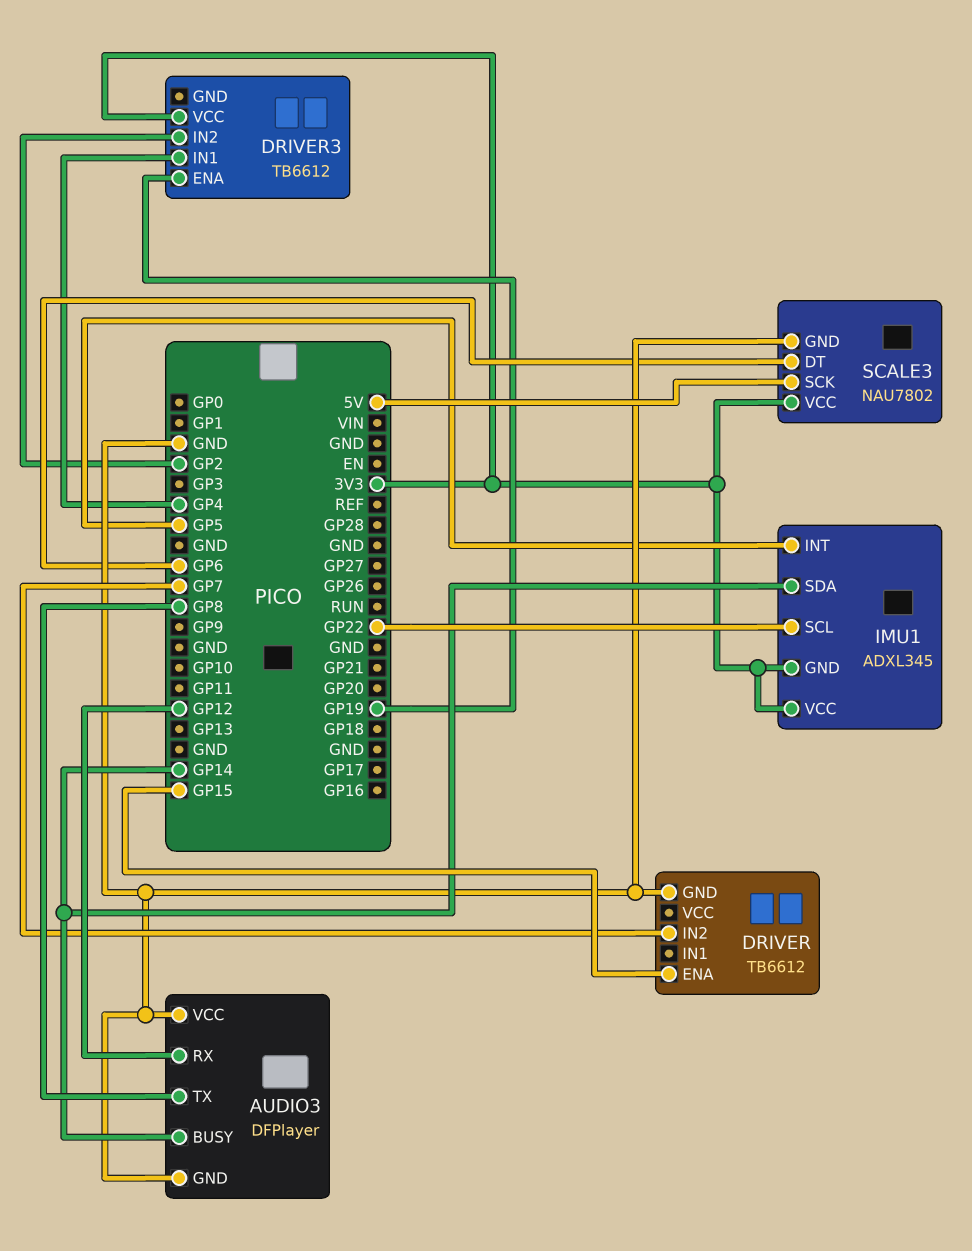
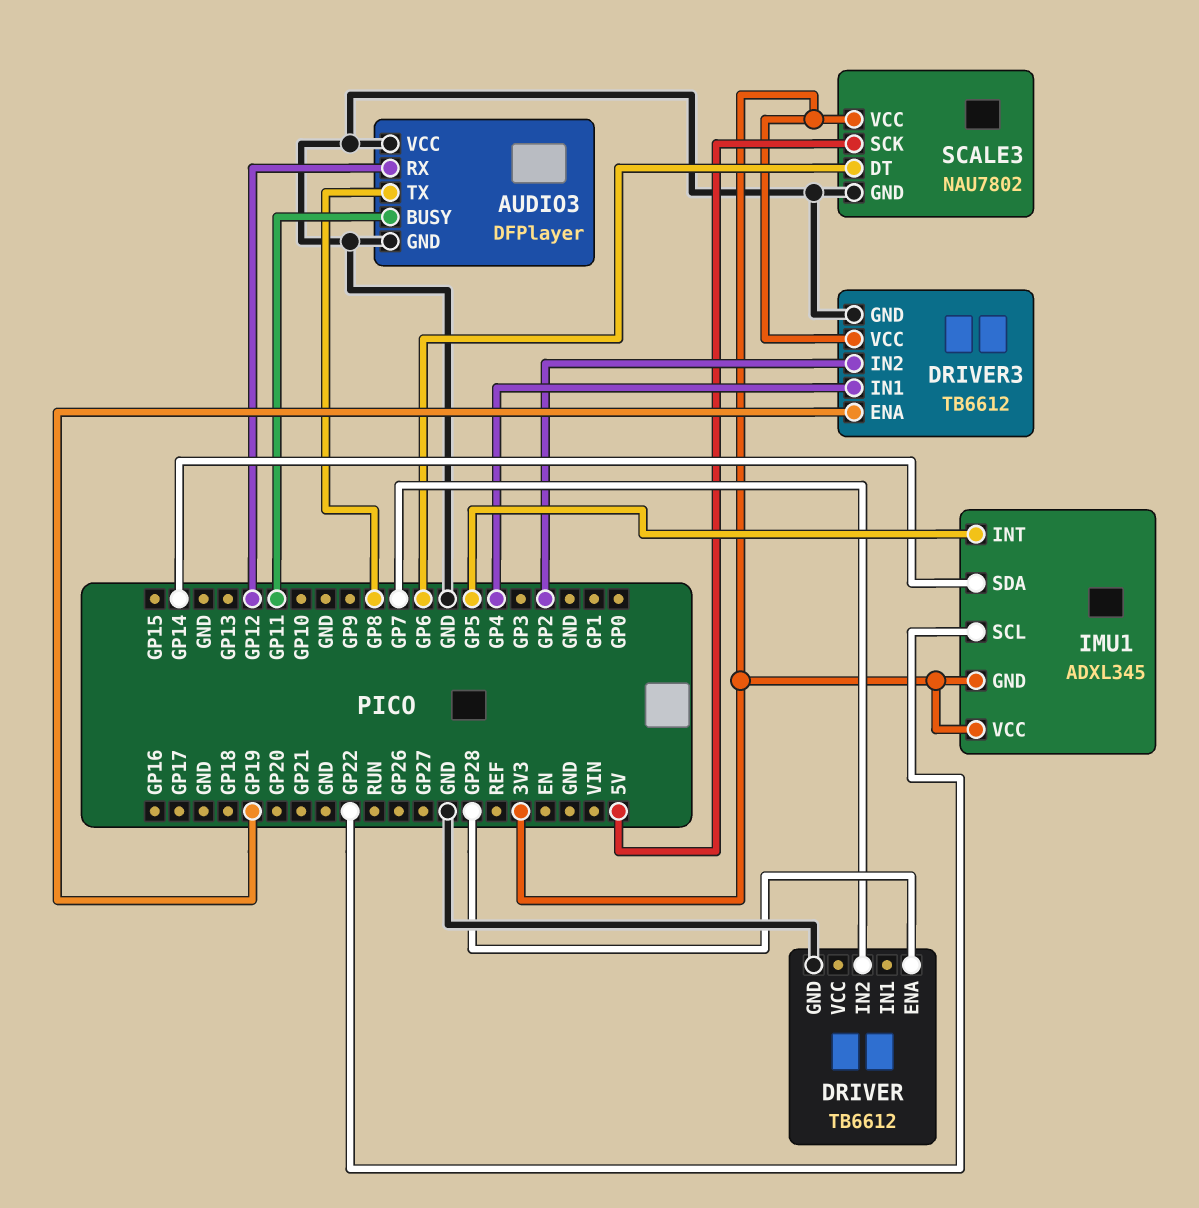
AUDIO3 pin BUSY: GP14 -> GP11
DRIVER pin ENA: GP15 -> GP28
DRIVER3 pin GND: none -> GND

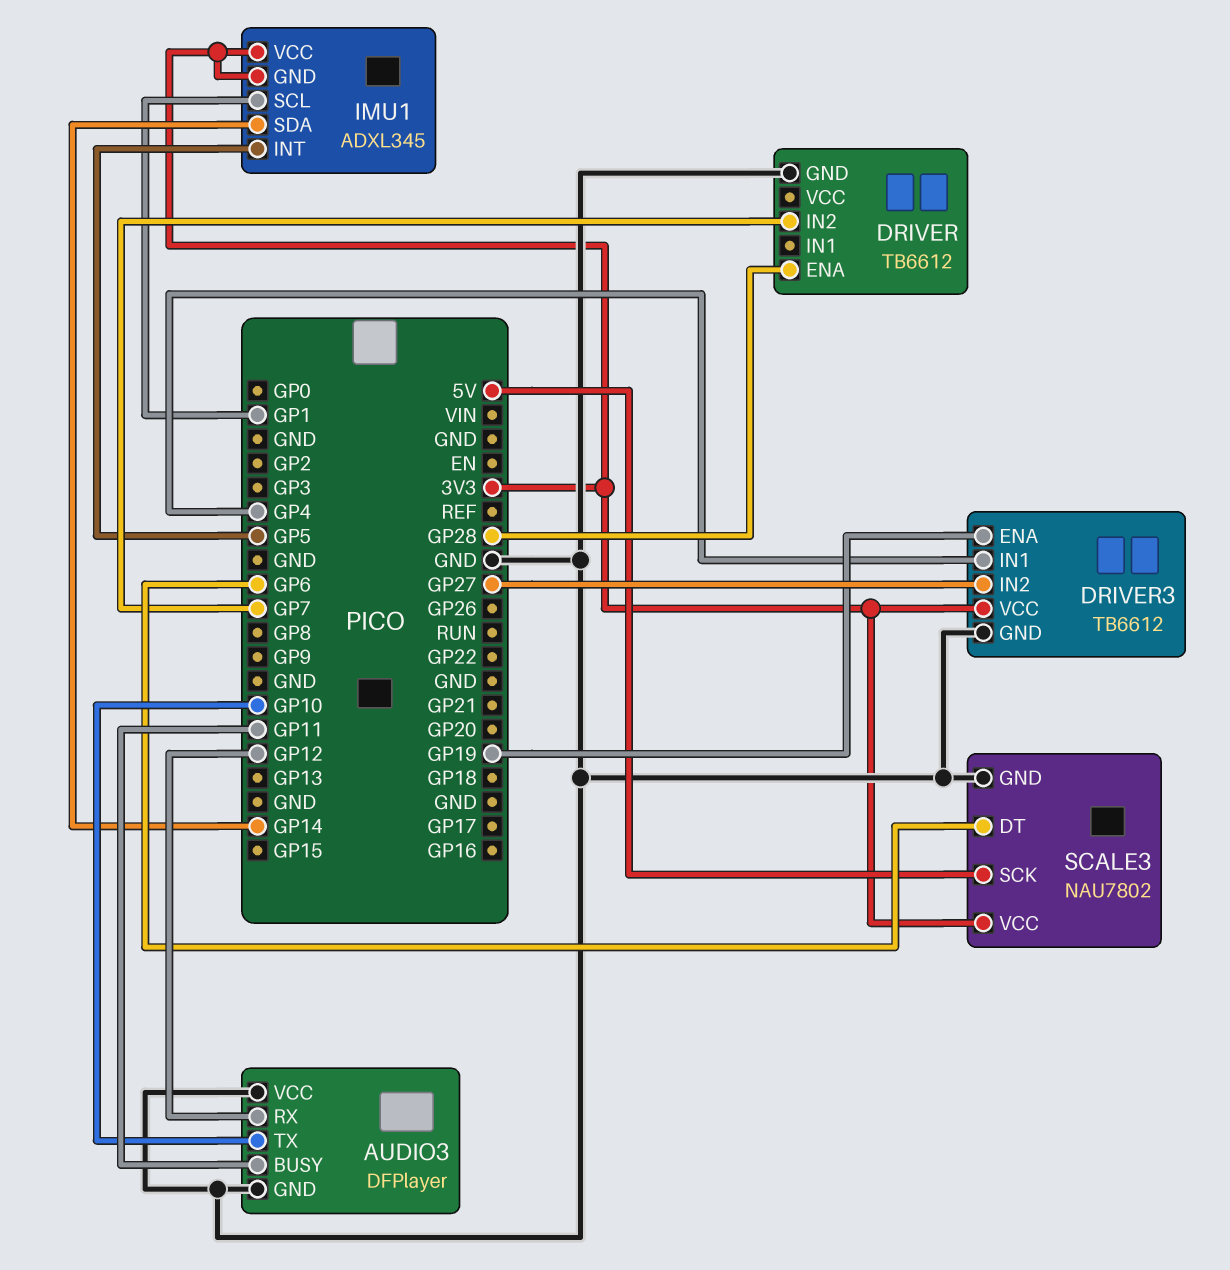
AUDIO3 pin TX: GP8 -> GP10
DRIVER3 pin IN2: GP2 -> GP27
IMU1 pin SCL: GP22 -> GP1

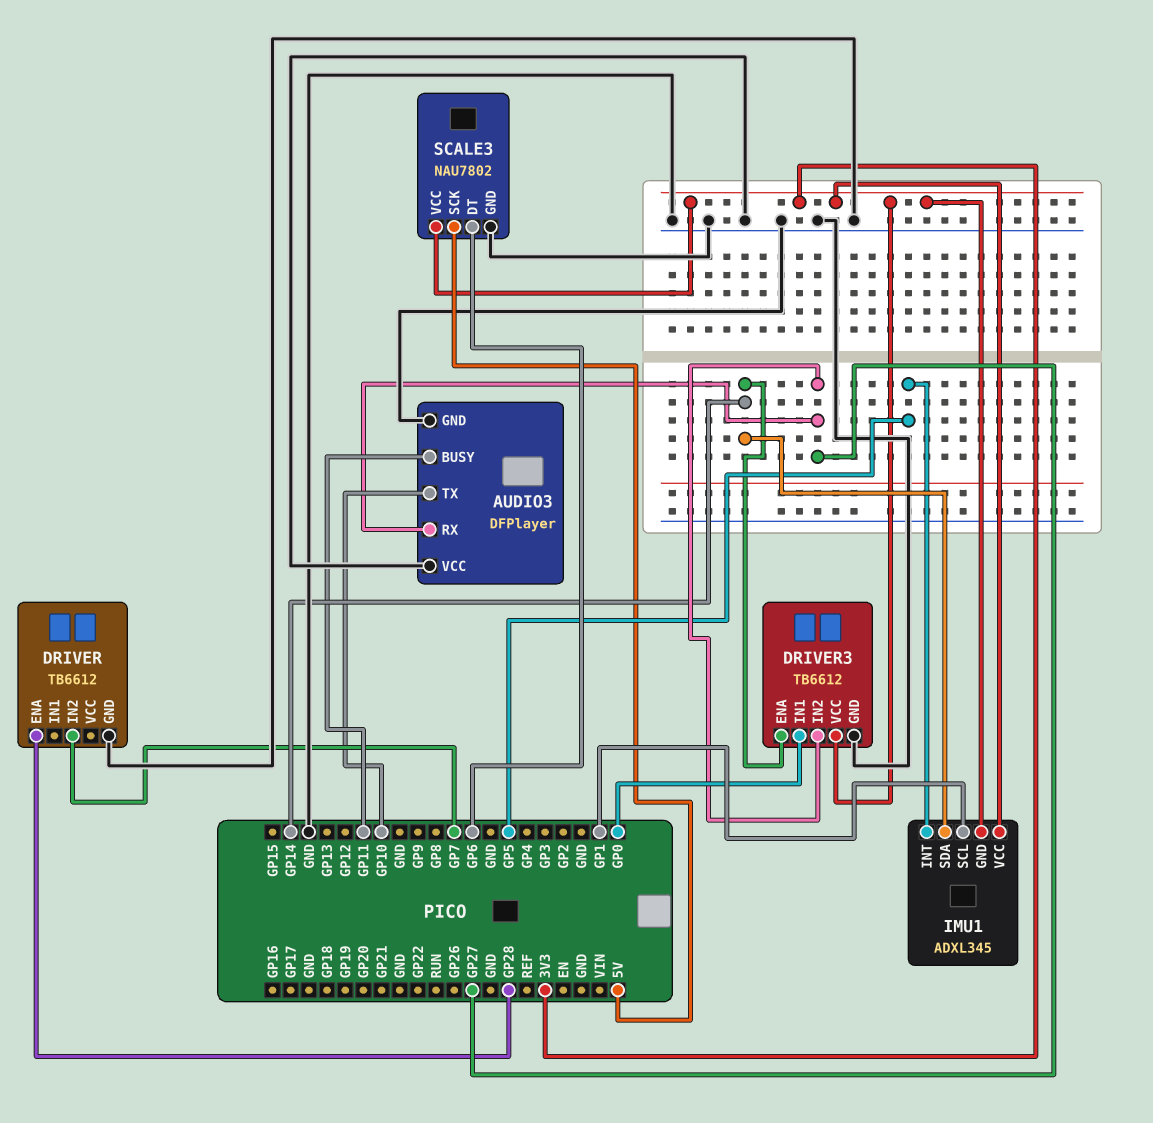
AUDIO3 pin RX: GP12 -> GP27
DRIVER3 pin ENA: GP19 -> GP14
DRIVER3 pin IN1: GP4 -> GP0

